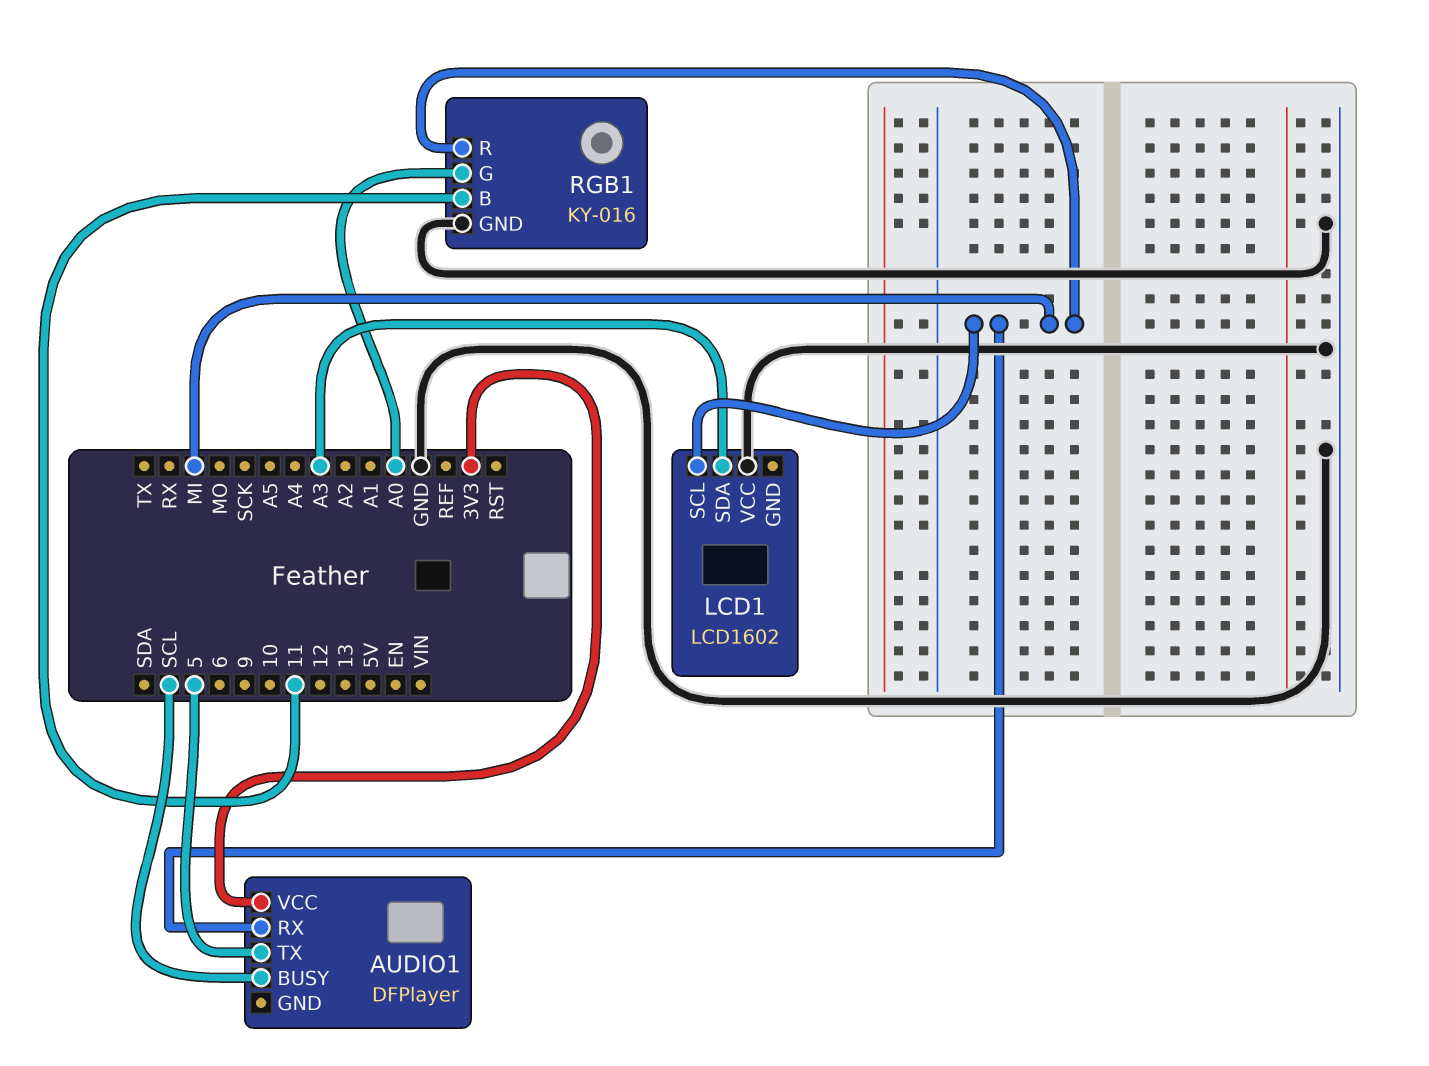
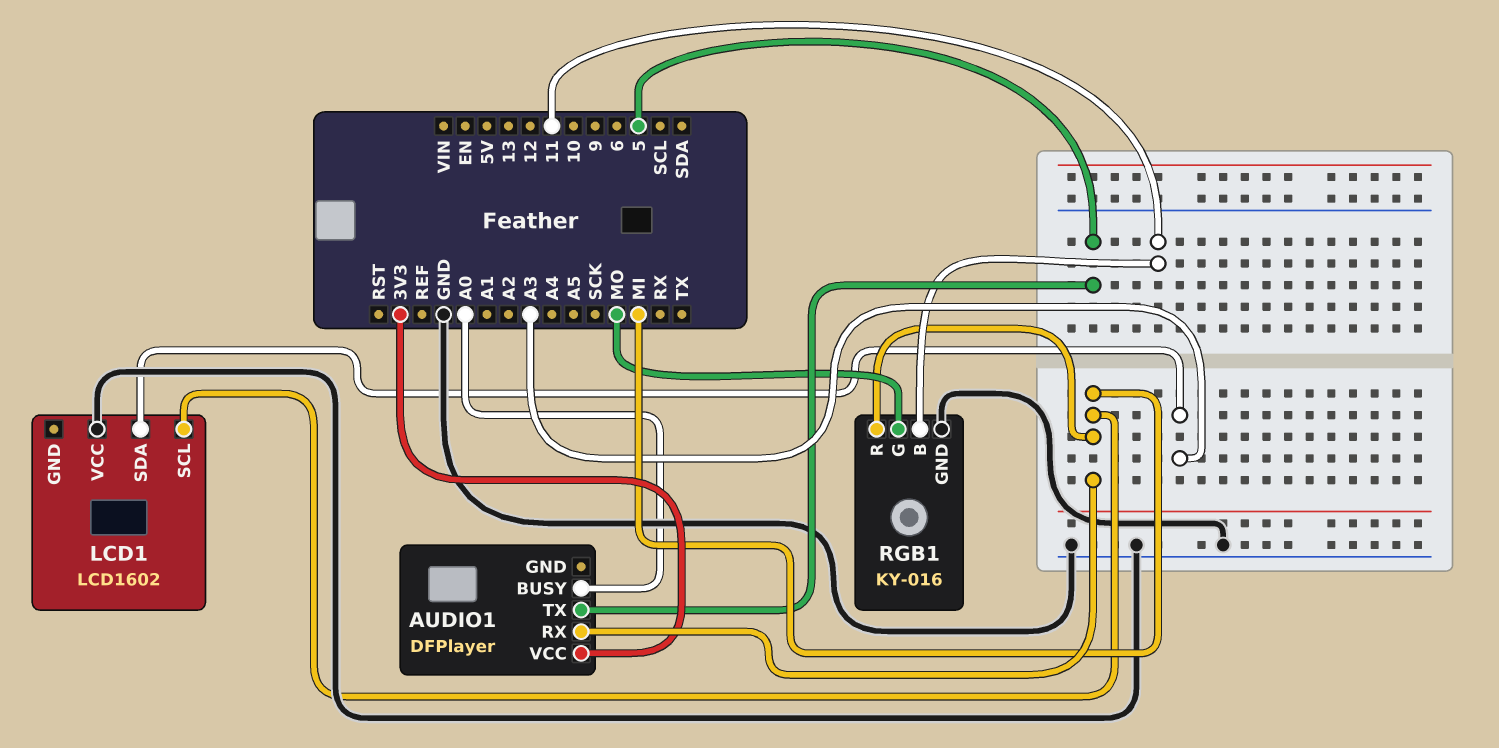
AUDIO1 pin BUSY: SCL -> A0
RGB1 pin G: A0 -> MO

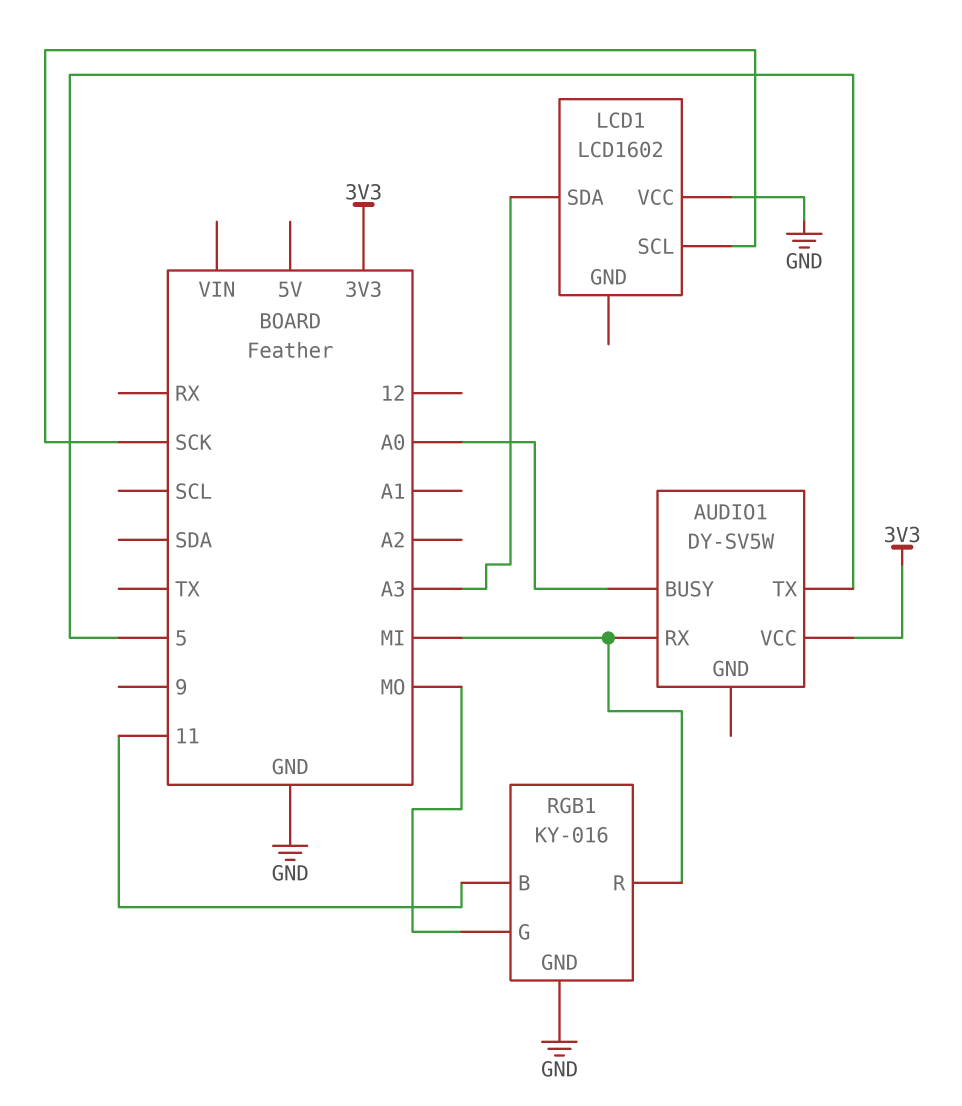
AUDIO1: DFPlayer -> DY-SV5W
LCD1 pin SCL: MI -> SCK

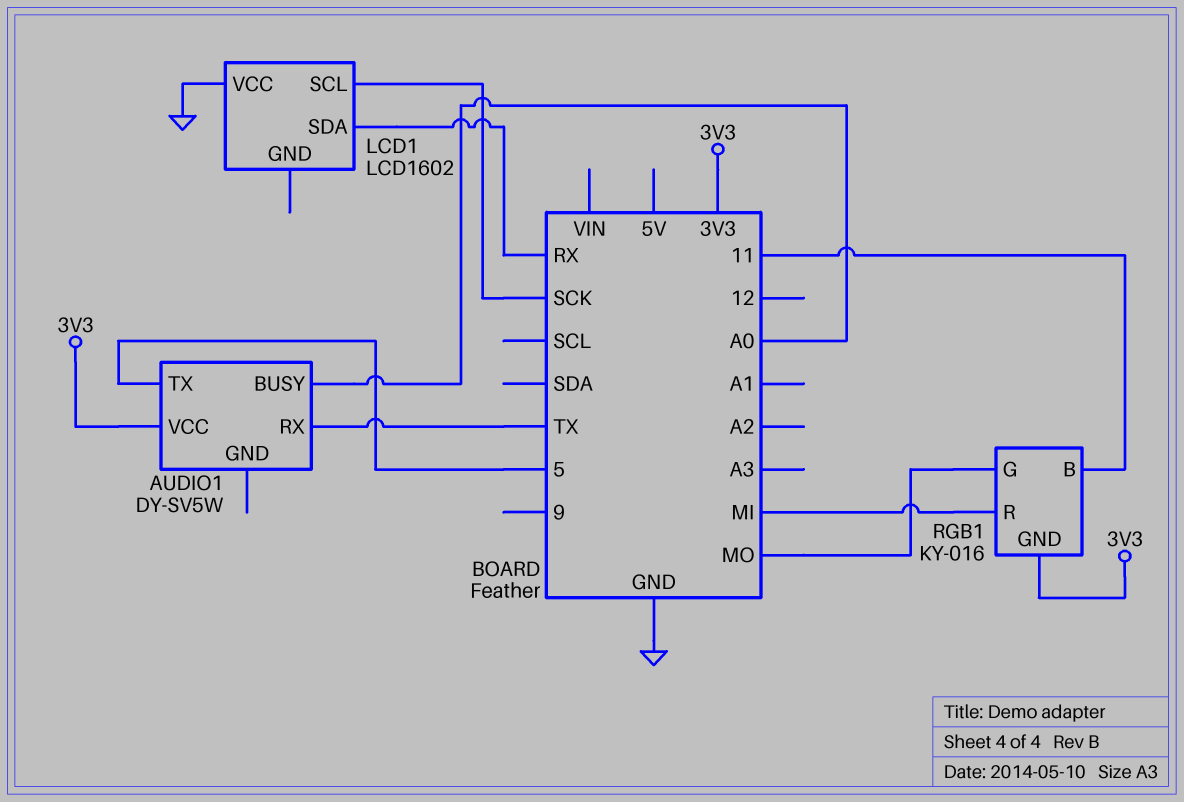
AUDIO1 pin RX: MI -> TX
LCD1 pin SDA: A3 -> RX
RGB1 pin GND: GND -> 3V3

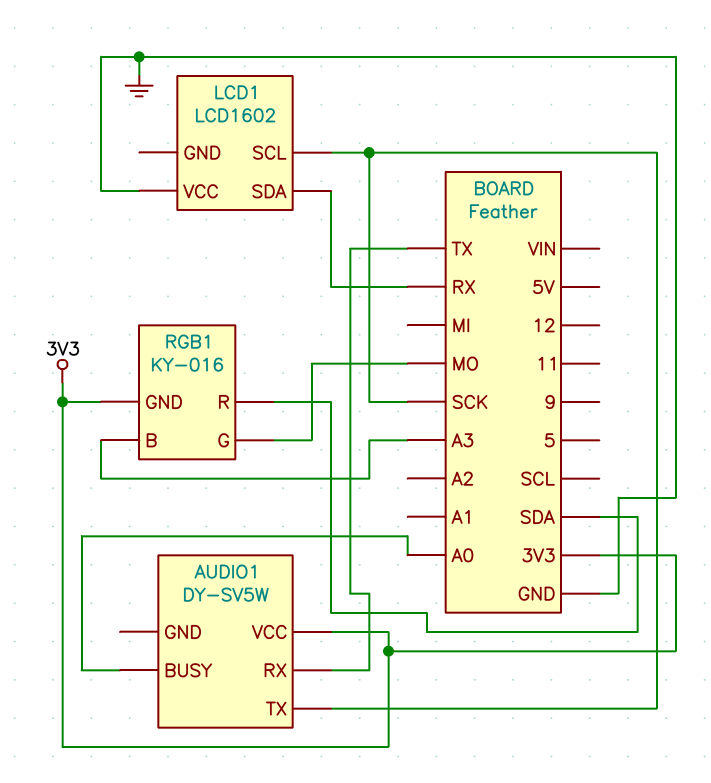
AUDIO1 pin TX: 5 -> SCK
RGB1 pin B: 11 -> A3
RGB1 pin R: MI -> SDA

